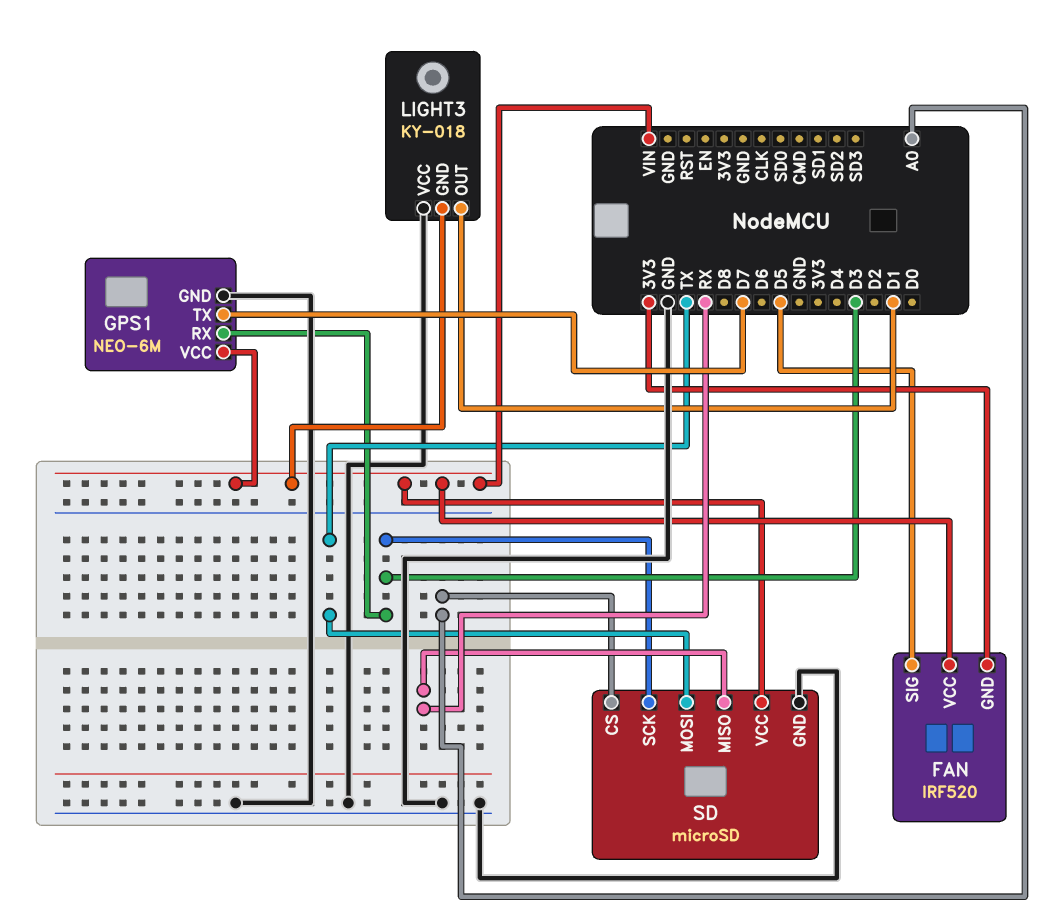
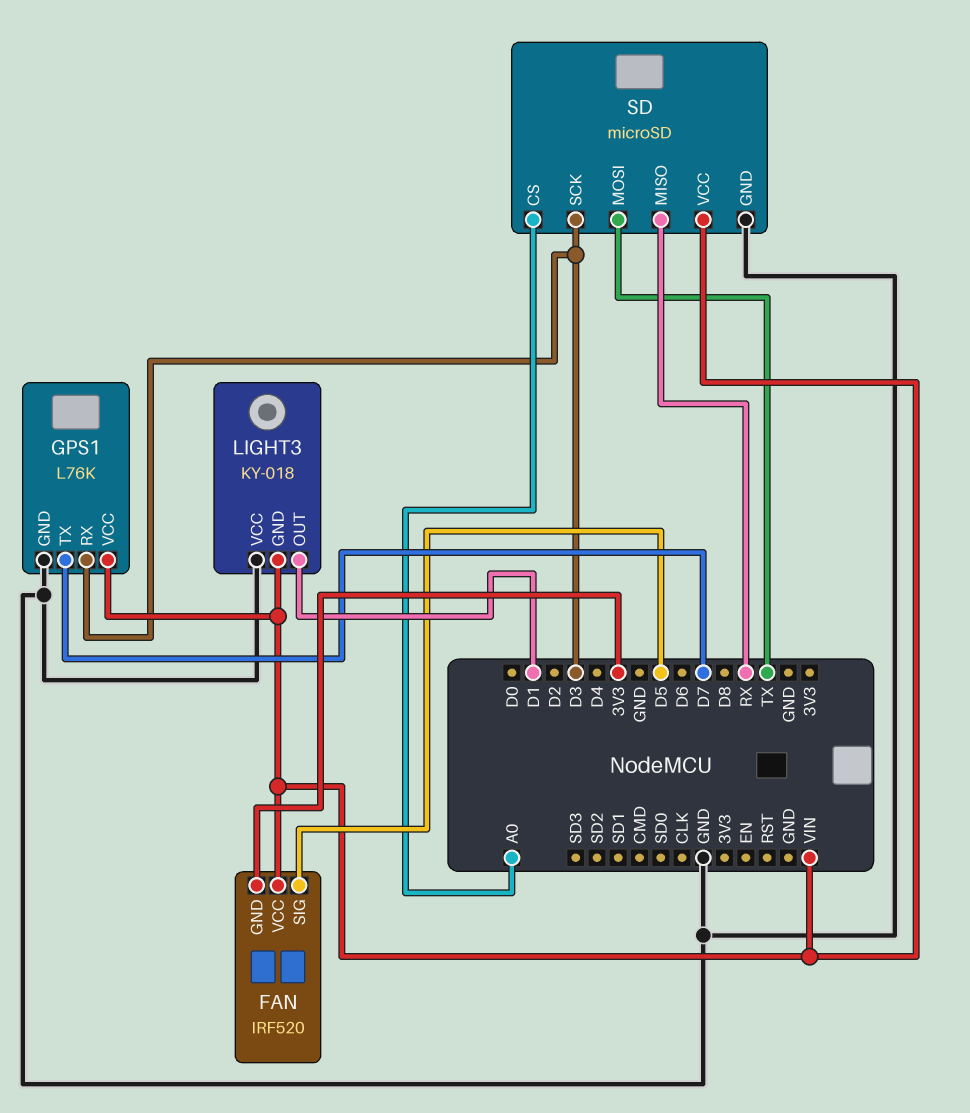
GPS1: NEO-6M -> L76K

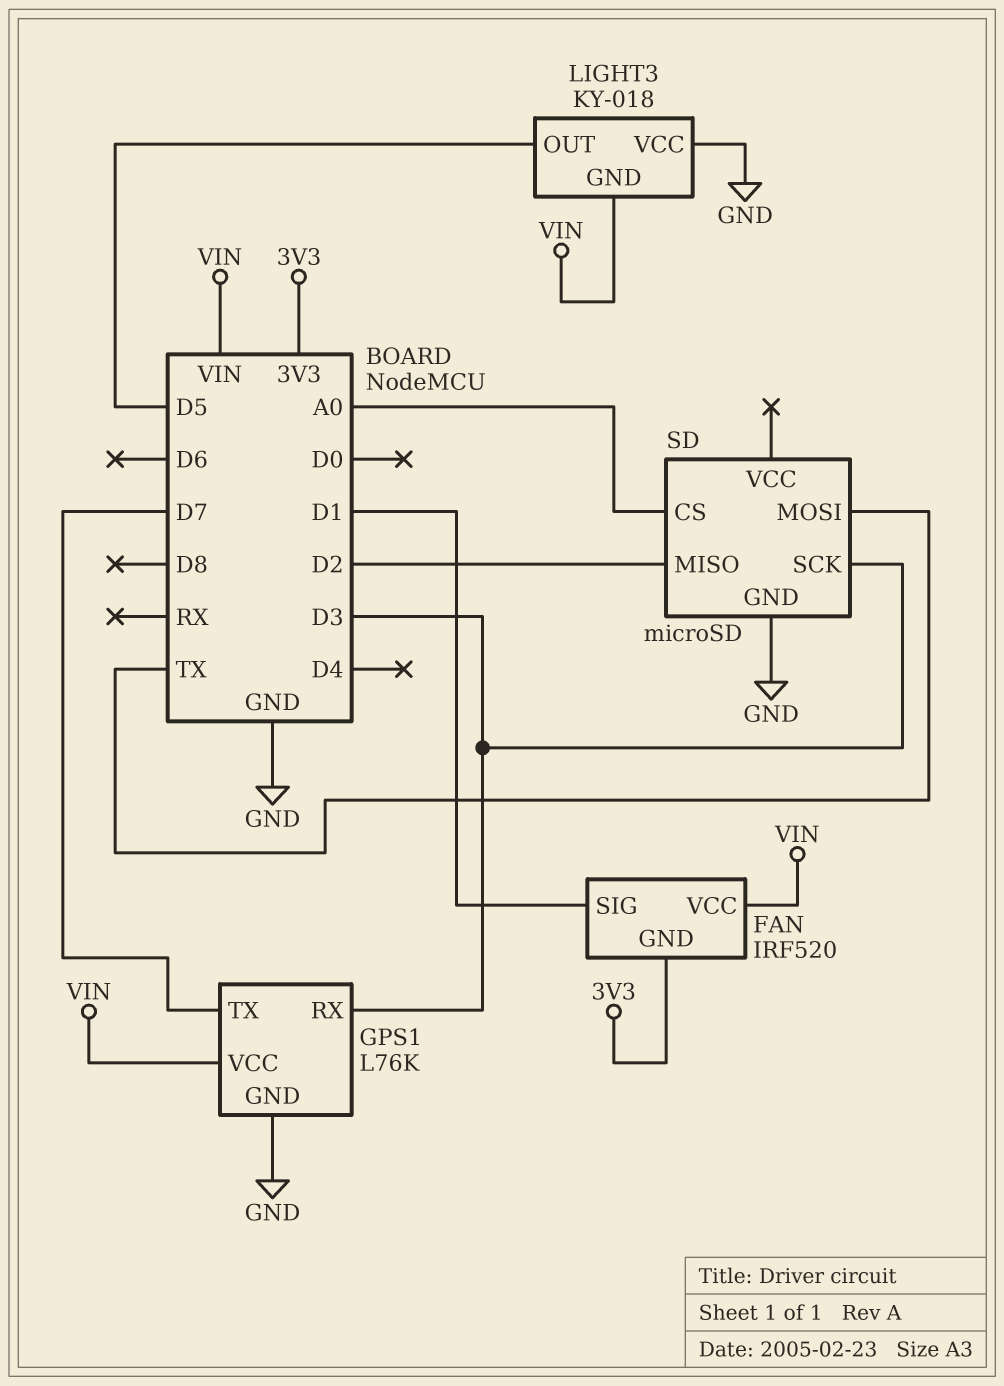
FAN pin SIG: D5 -> D1
LIGHT3 pin OUT: D1 -> D5
SD pin MISO: RX -> D2
SD pin VCC: VIN -> none

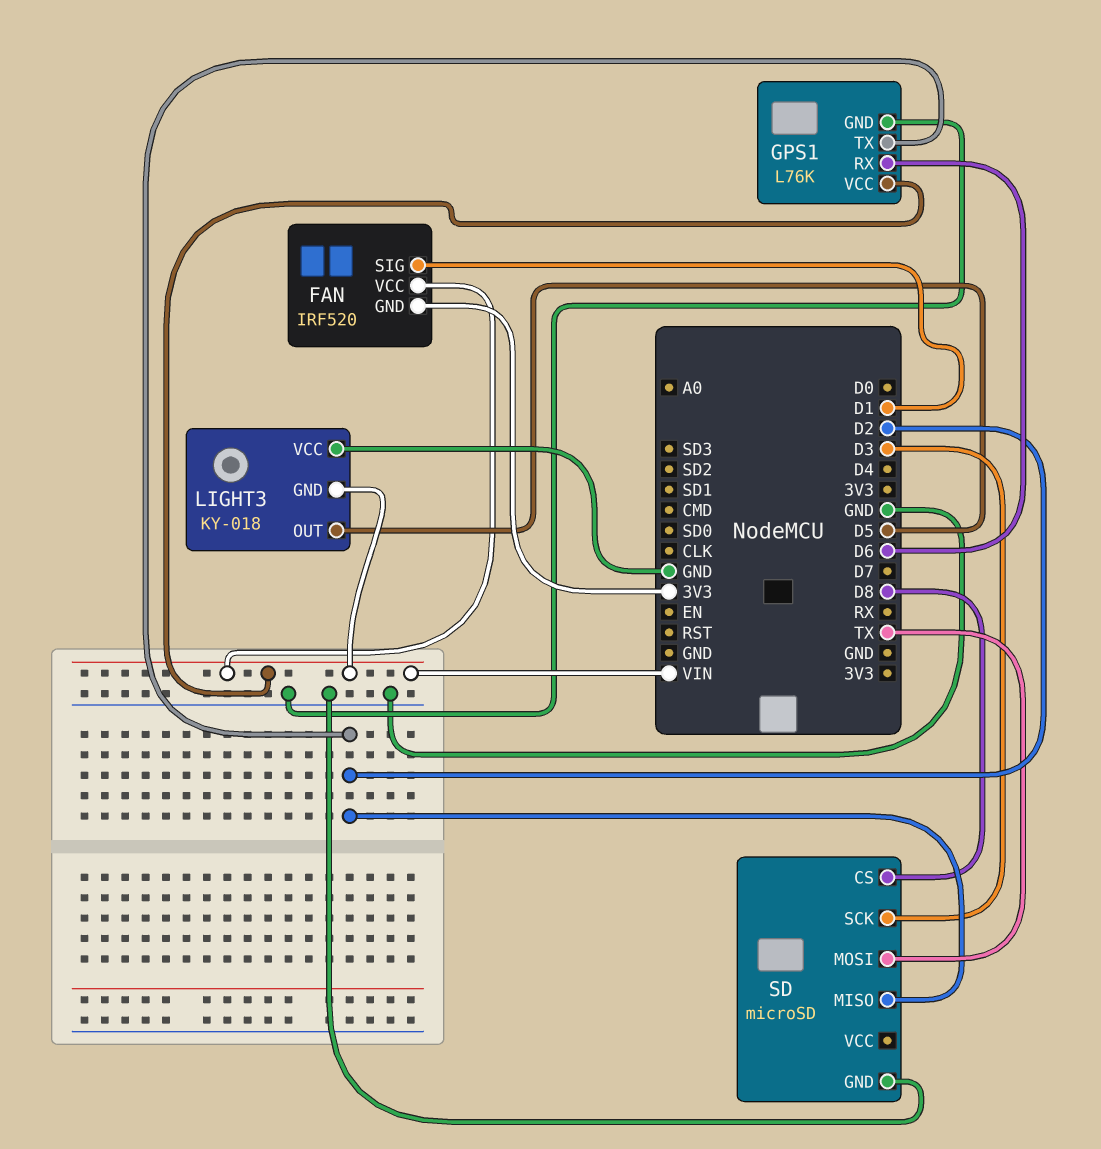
GPS1 pin RX: D3 -> D6
GPS1 pin TX: D7 -> D2
SD pin CS: A0 -> D8

